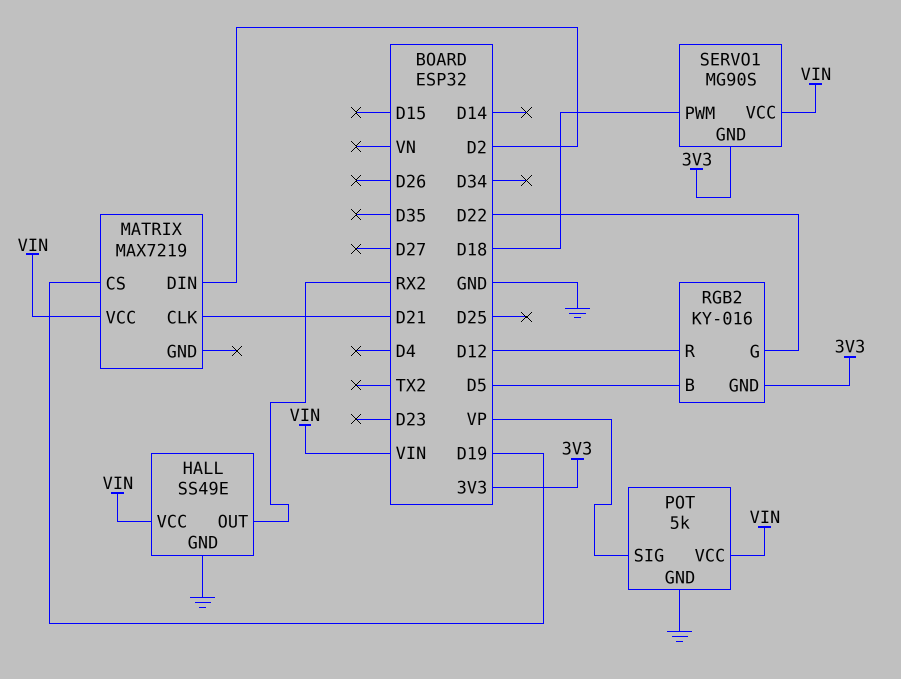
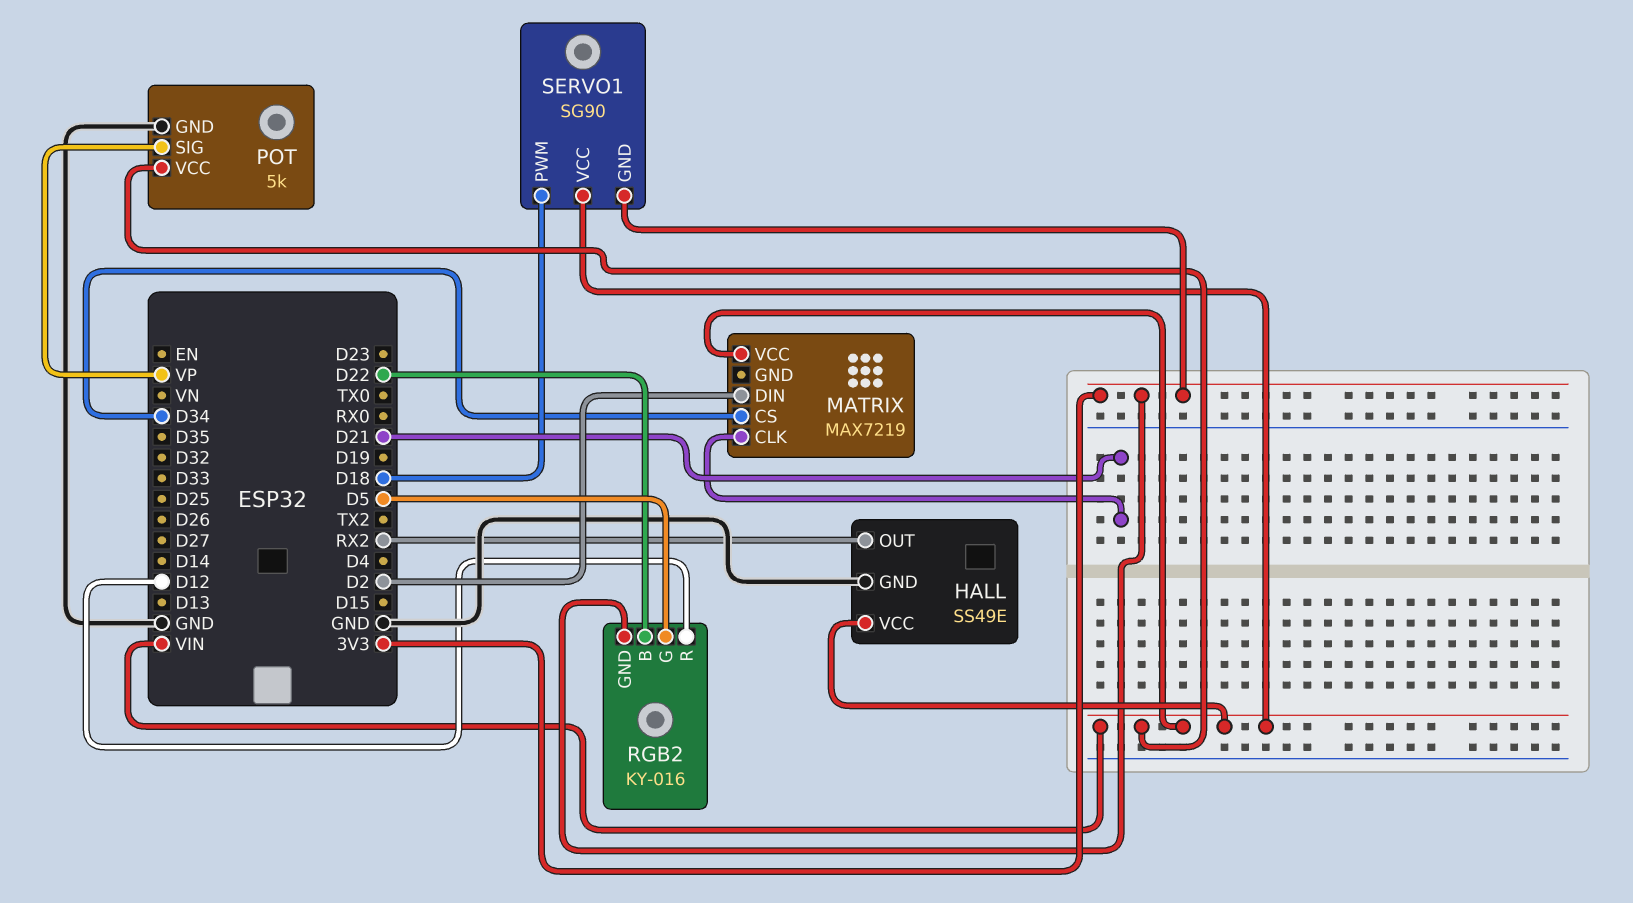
MATRIX pin CS: D19 -> D34
RGB2 pin B: D5 -> D22
RGB2 pin G: D22 -> D5
SERVO1: MG90S -> SG90

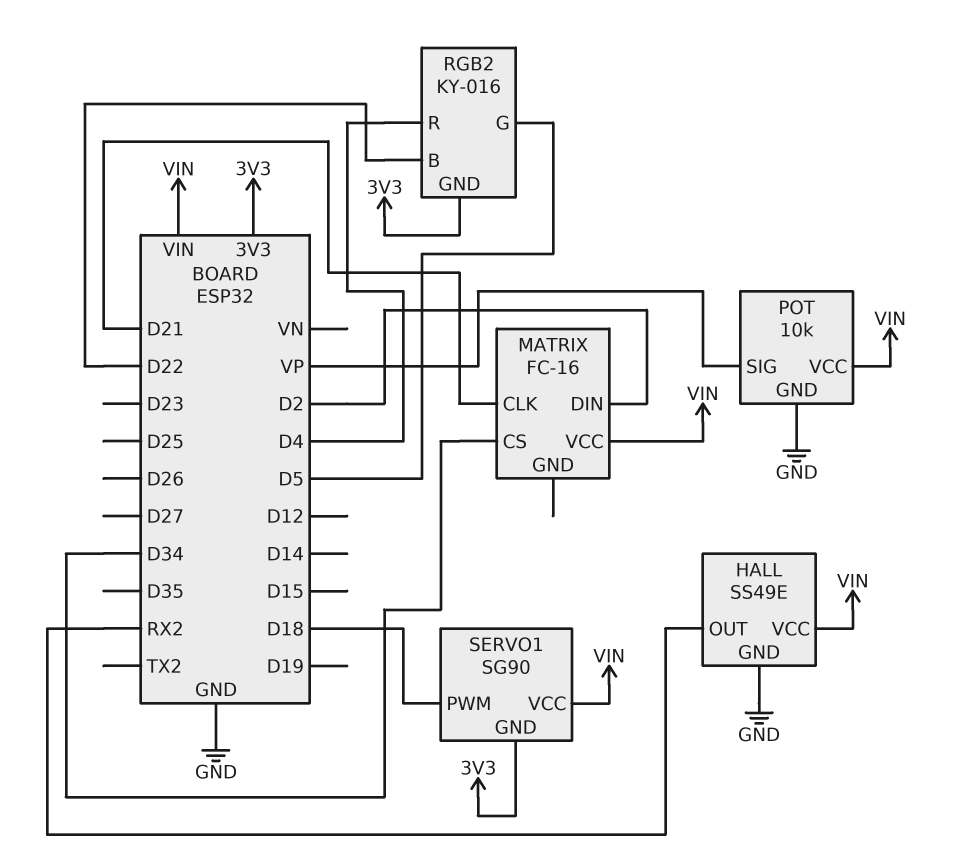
MATRIX: MAX7219 -> FC-16
POT: 5k -> 10k
RGB2 pin R: D12 -> D4

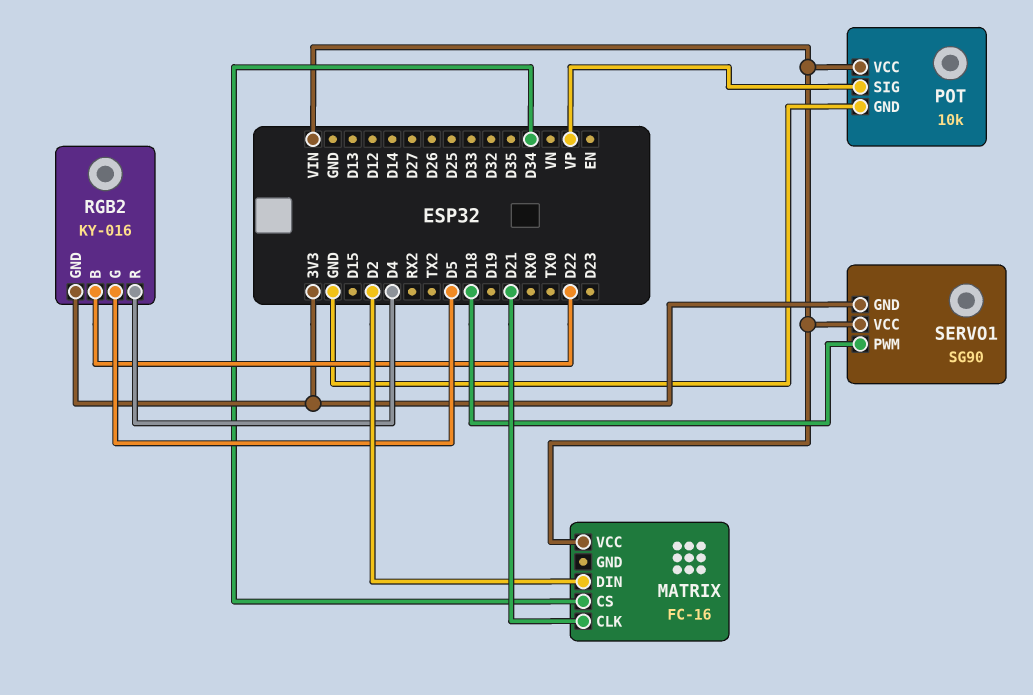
HALL: SS49E -> none
HALL pin GND: GND -> none
HALL pin OUT: RX2 -> none
HALL pin VCC: VIN -> none

